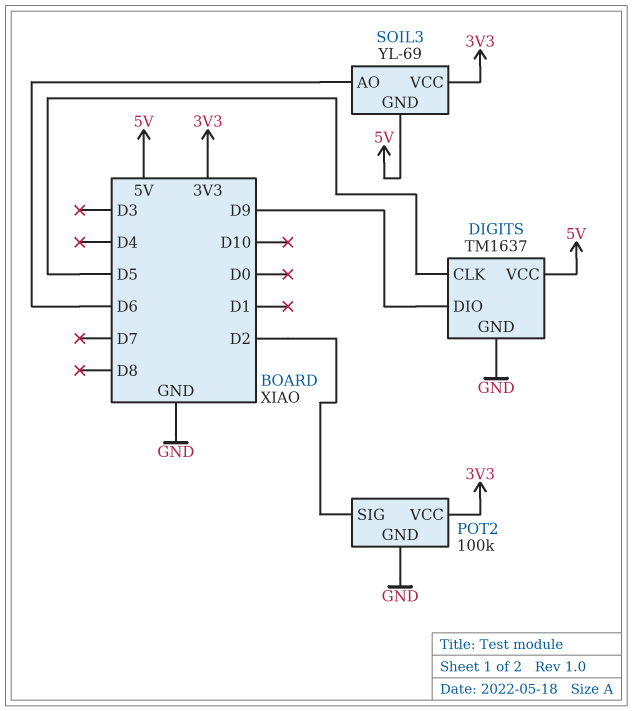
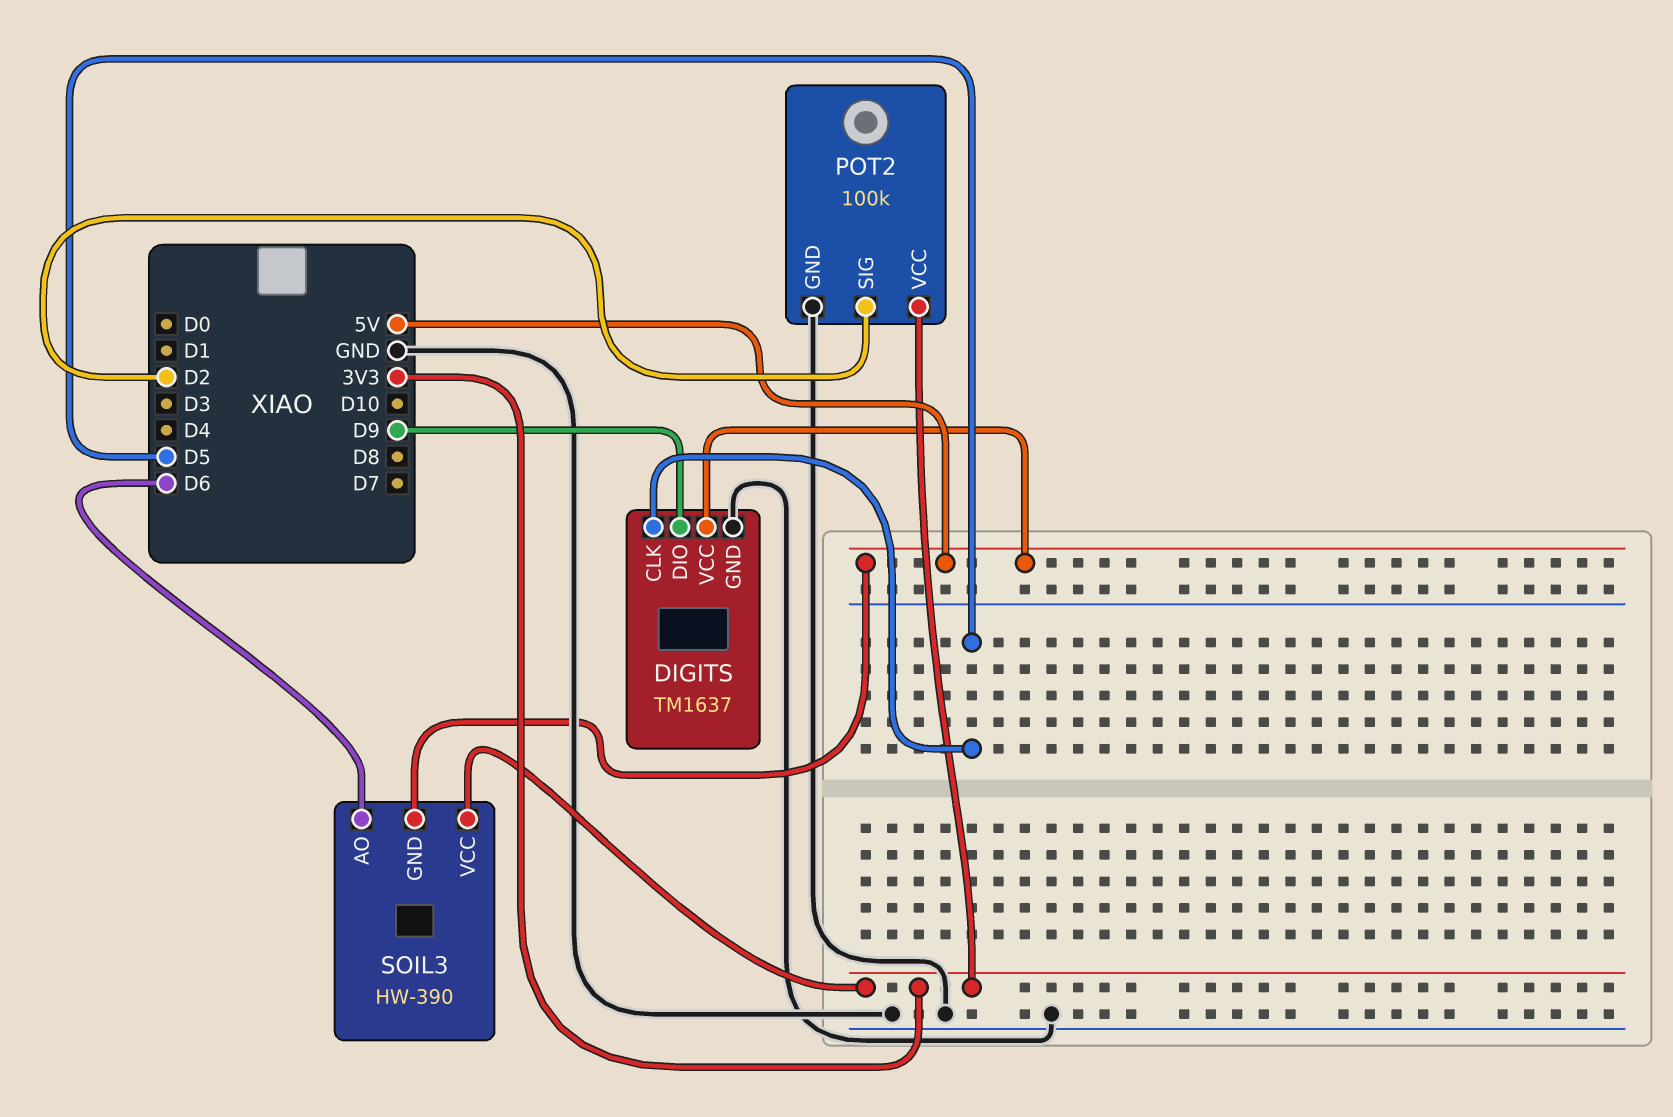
SOIL3: YL-69 -> HW-390

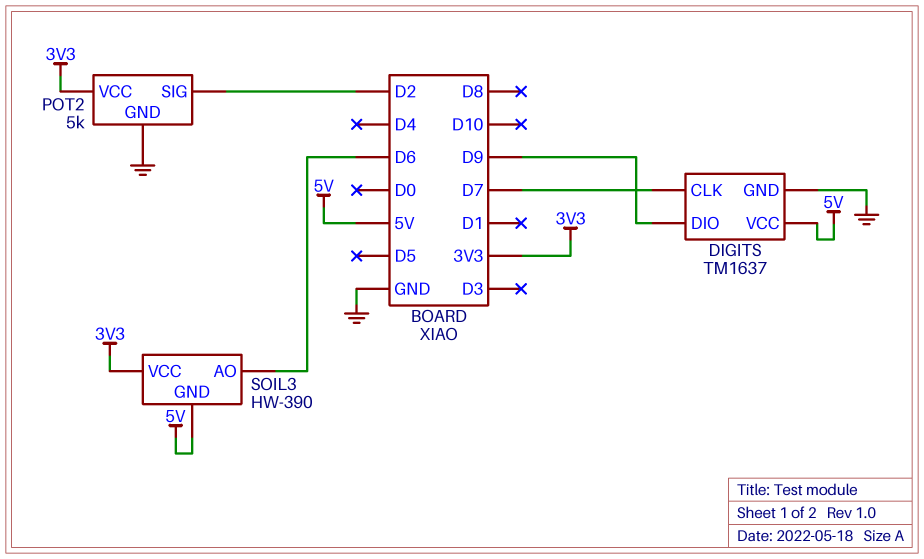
DIGITS pin CLK: D5 -> D7
POT2: 100k -> 5k

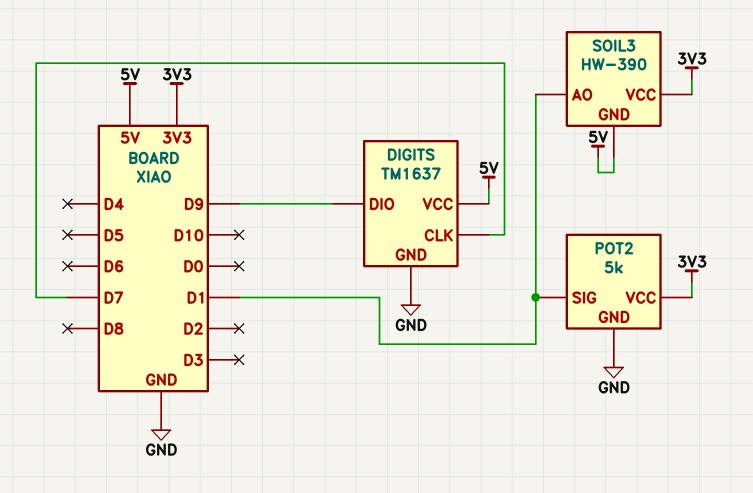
POT2 pin SIG: D2 -> D1
SOIL3 pin AO: D6 -> D1

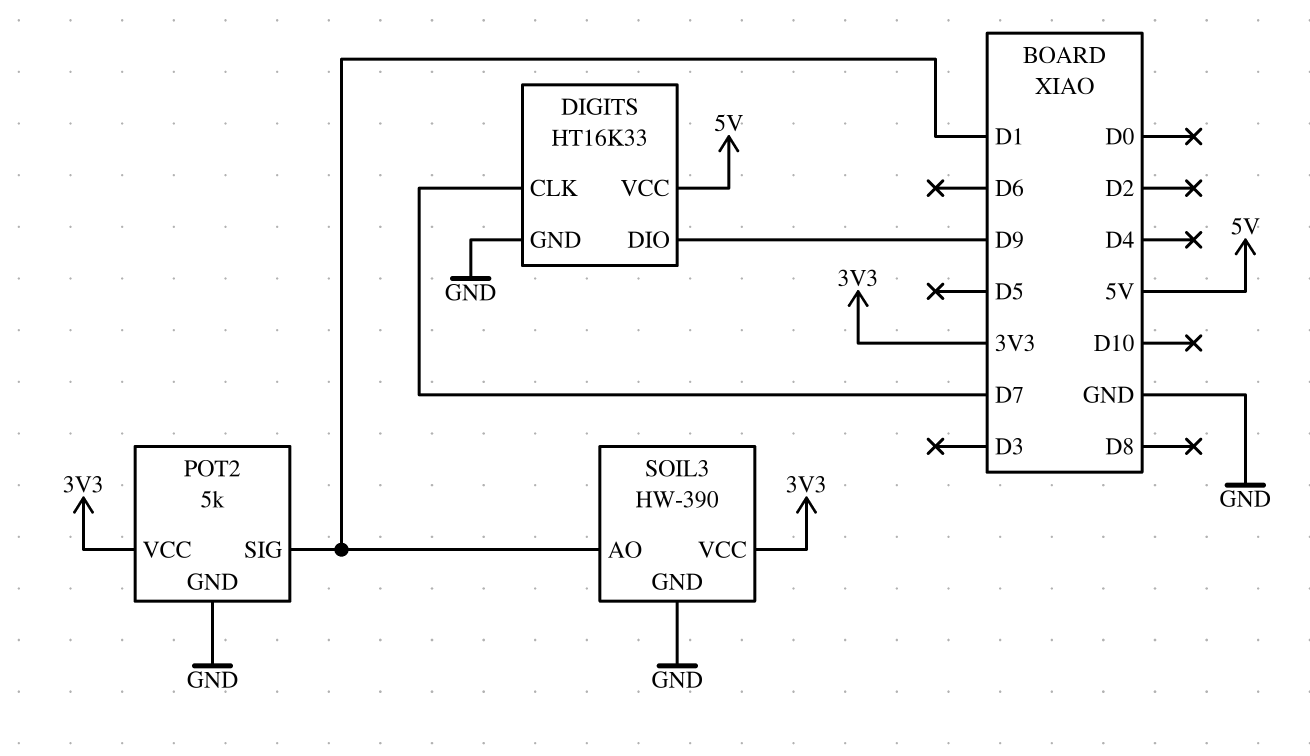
DIGITS: TM1637 -> HT16K33
SOIL3 pin GND: 5V -> GND

